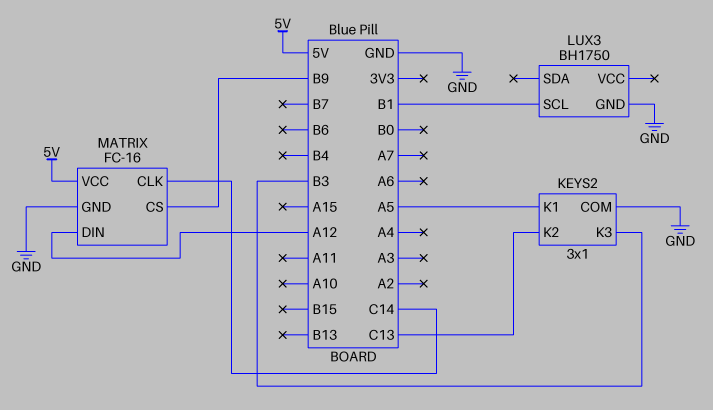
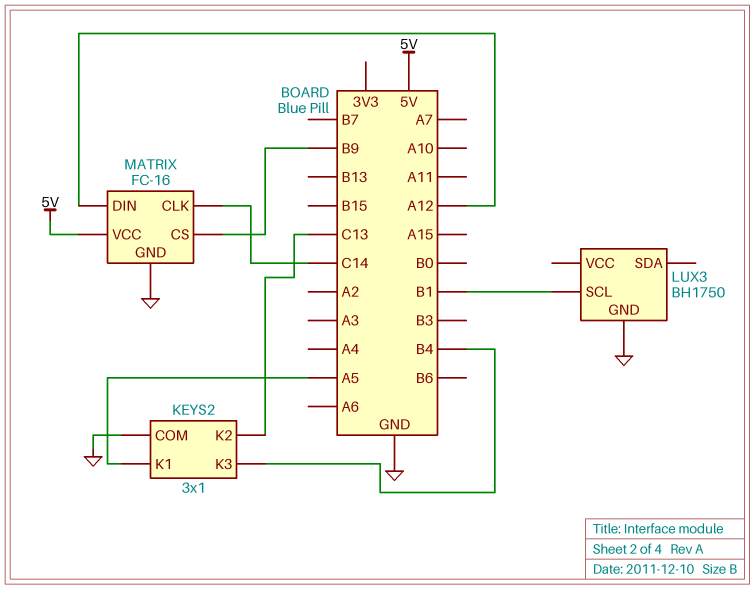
KEYS2 pin K3: B3 -> B4

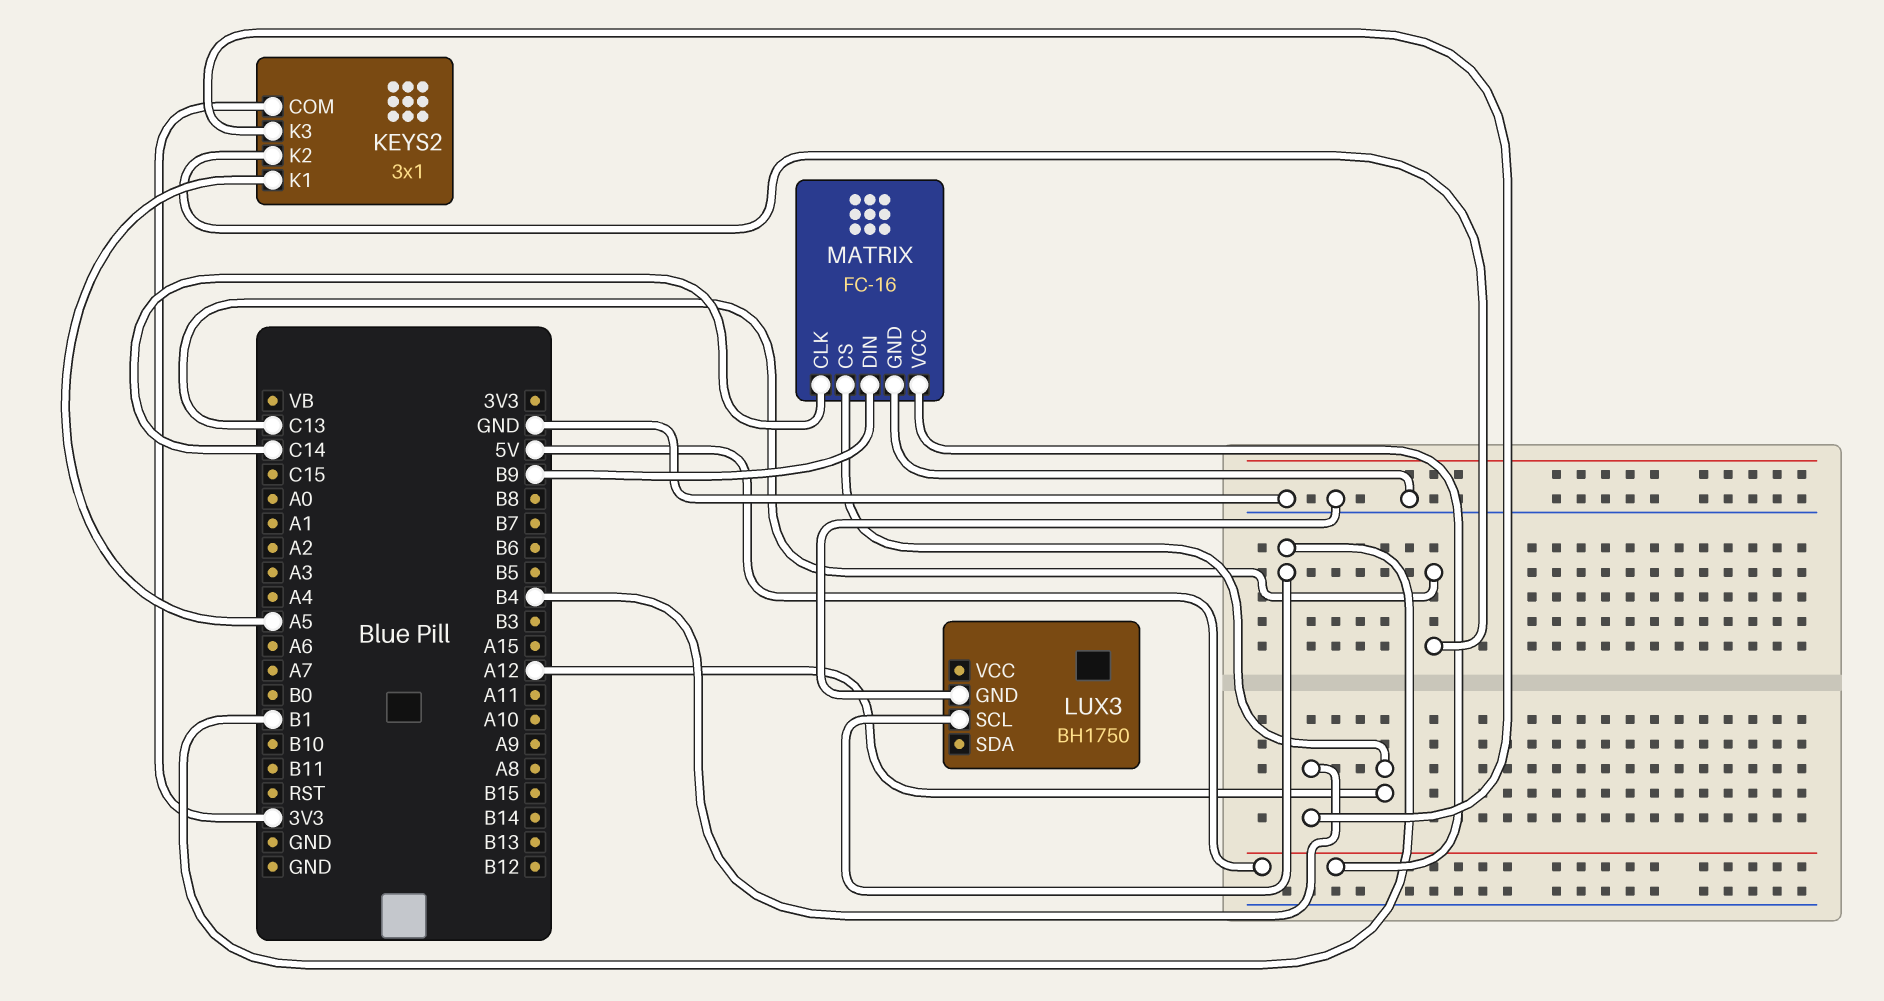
KEYS2 pin COM: GND -> 3V3
MATRIX pin CS: B9 -> A12
MATRIX pin DIN: A12 -> B9

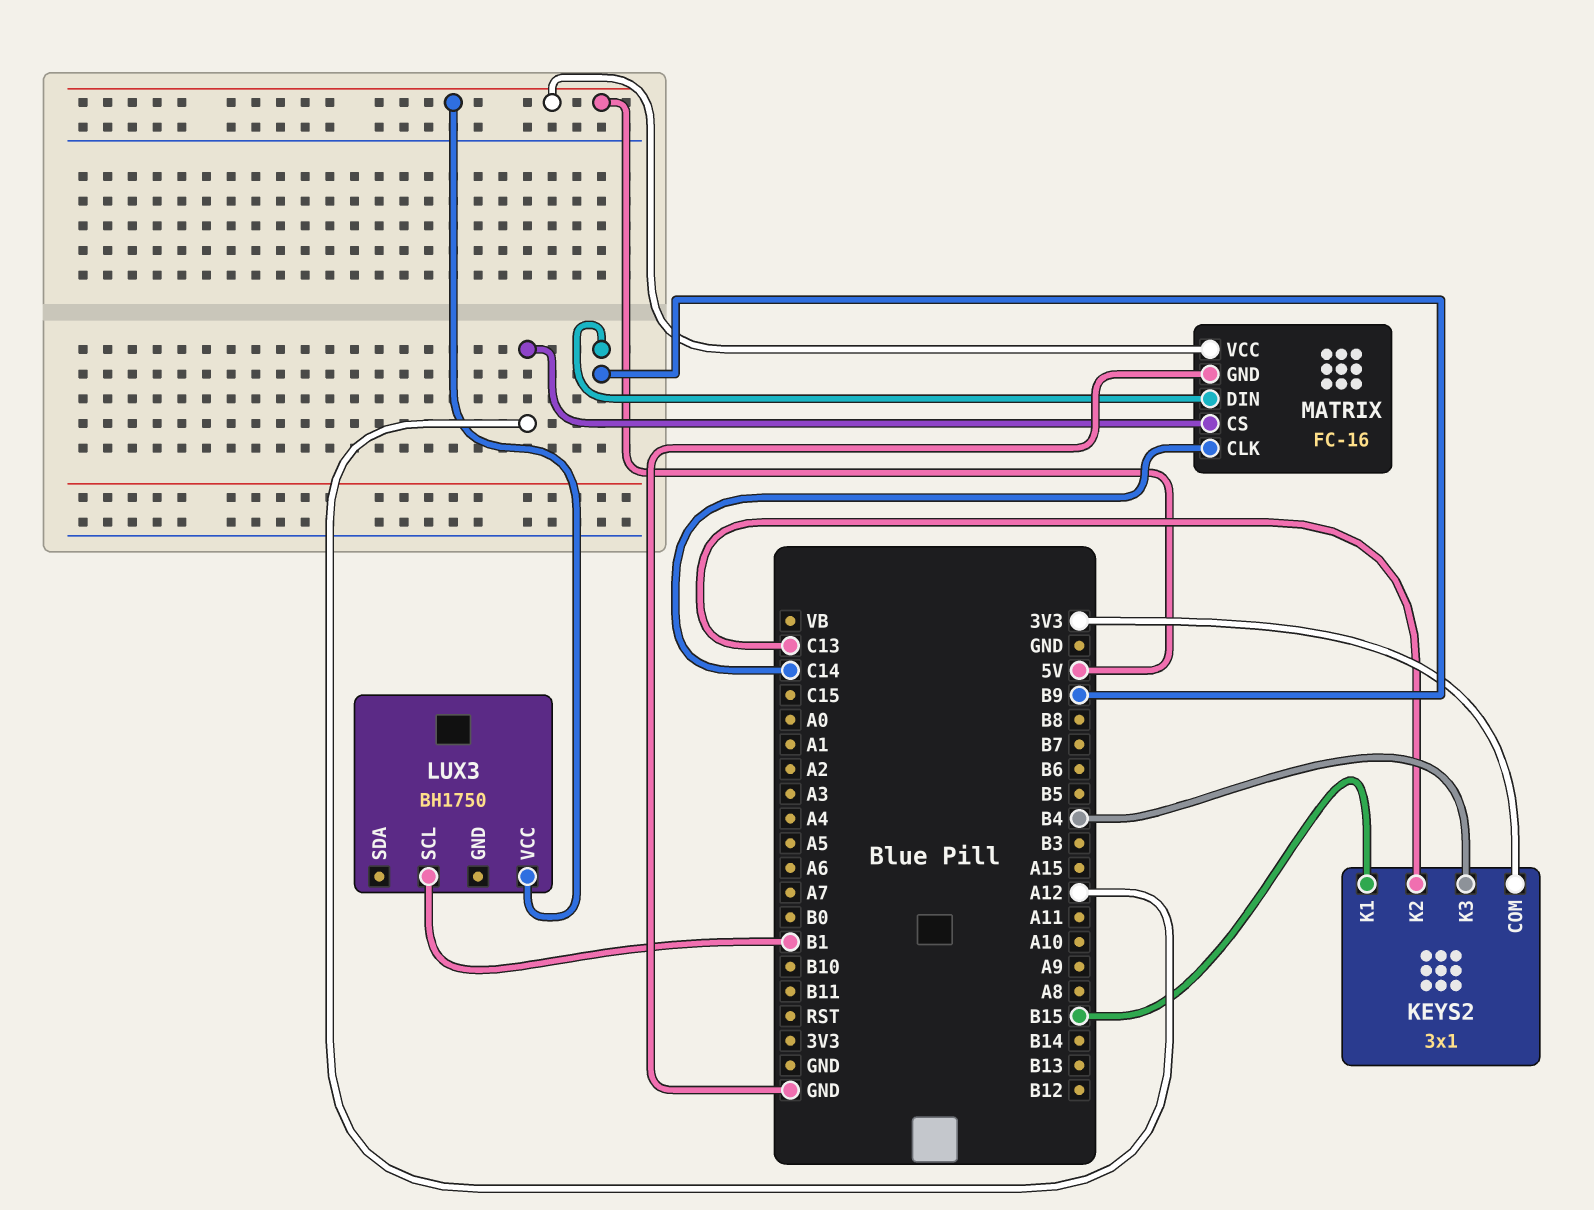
KEYS2 pin K1: A5 -> B15
LUX3 pin GND: GND -> none
LUX3 pin VCC: none -> 5V

